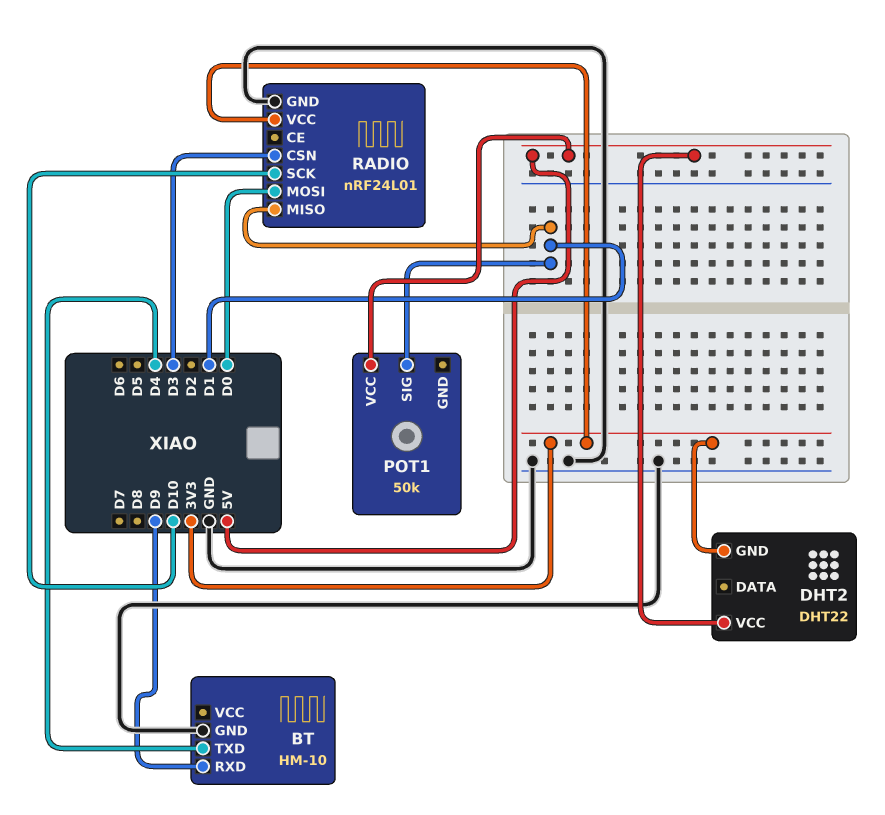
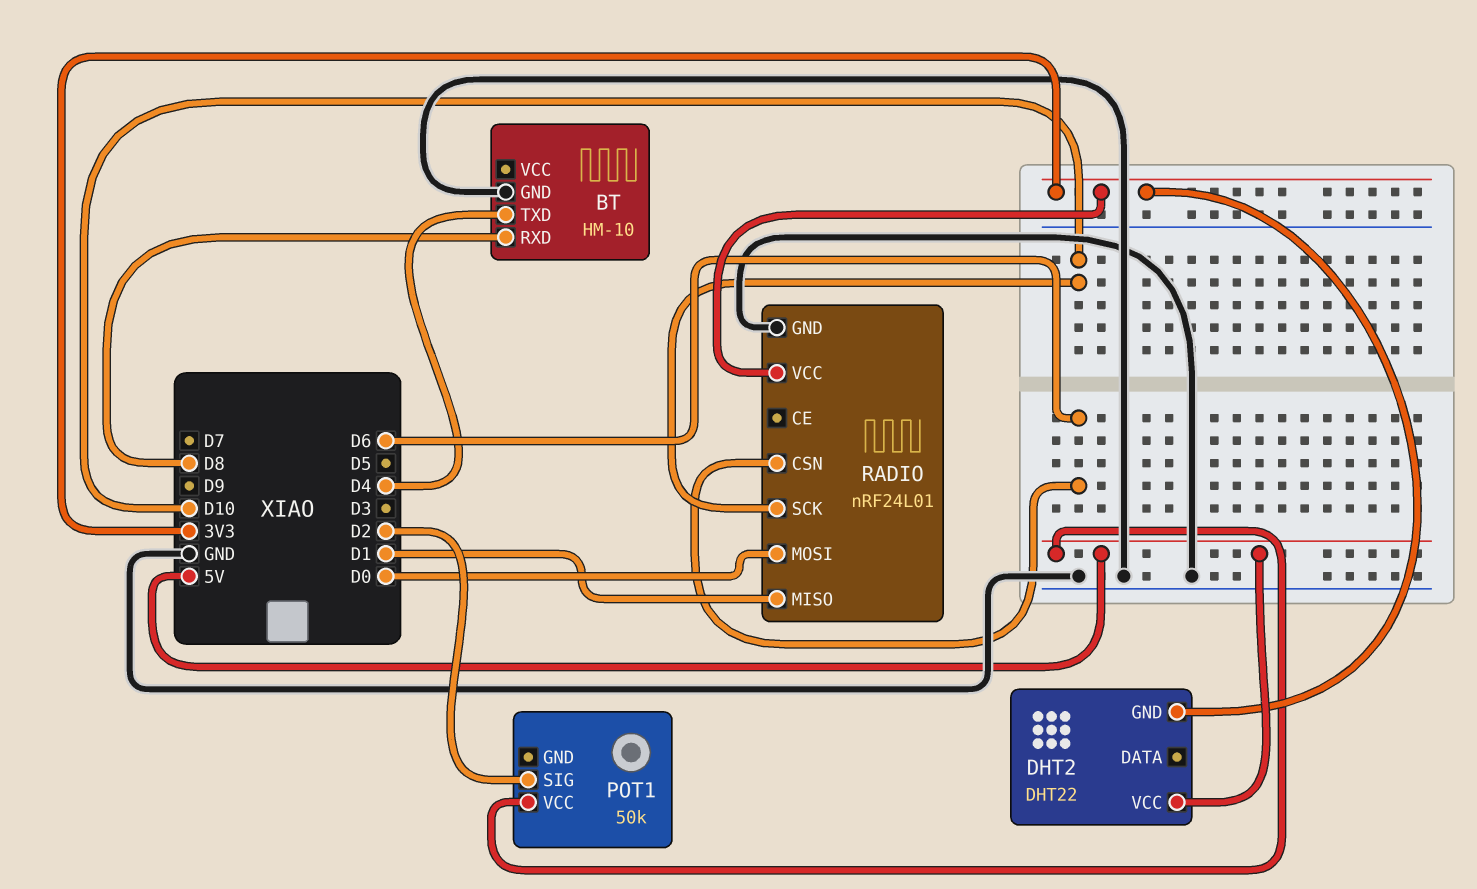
BT pin RXD: D9 -> D8
POT1 pin SIG: D1 -> D2
RADIO pin CSN: D3 -> D6

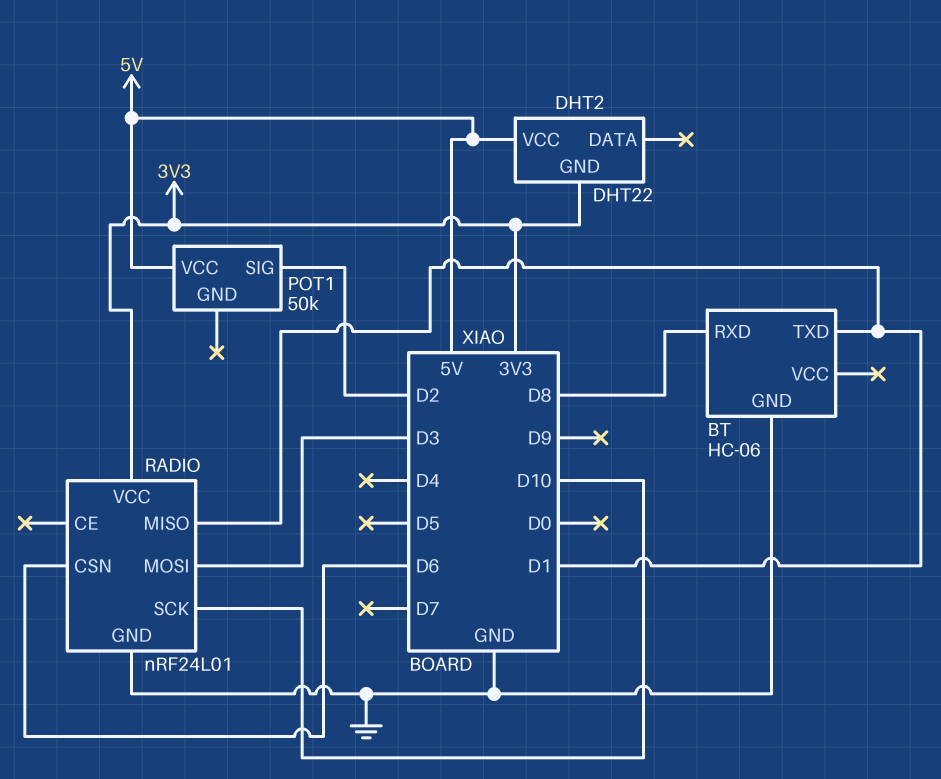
BT: HM-10 -> HC-06
BT pin TXD: D4 -> D1
RADIO pin MOSI: D0 -> D3

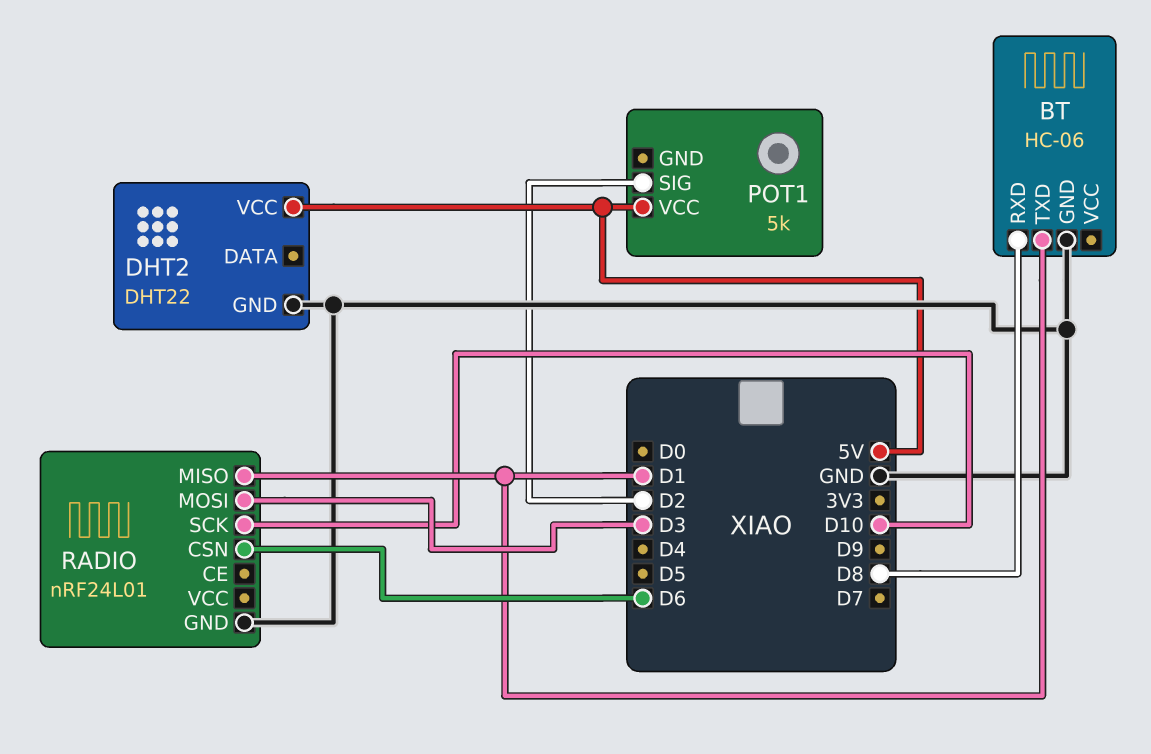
DHT2 pin GND: 3V3 -> GND
POT1: 50k -> 5k
RADIO pin VCC: 3V3 -> none

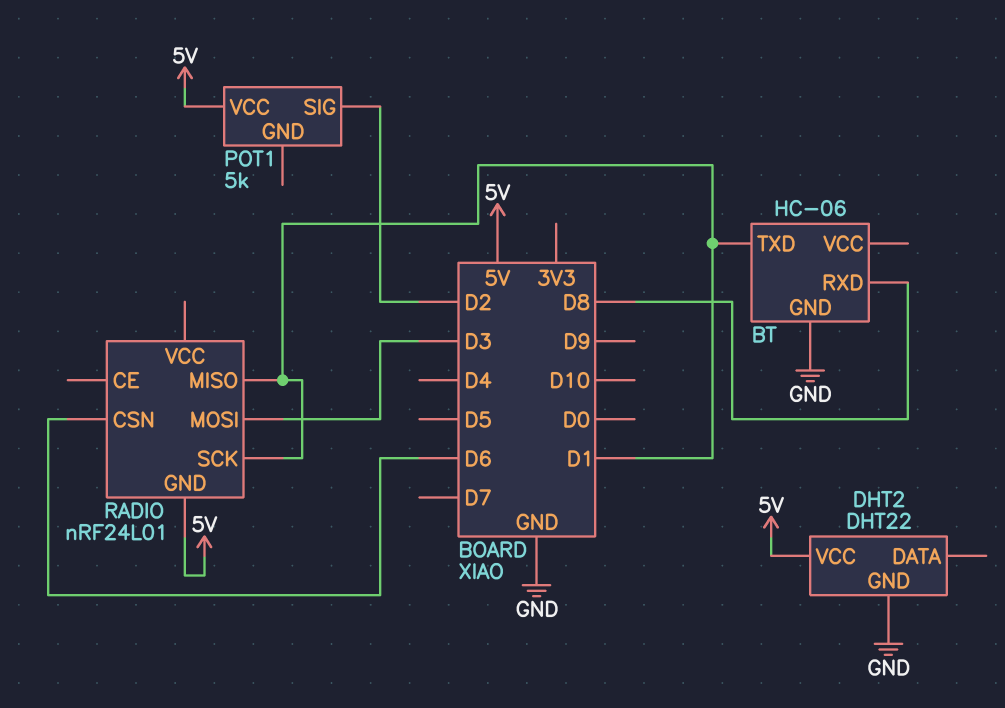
RADIO pin GND: GND -> 5V
RADIO pin SCK: D10 -> D1

